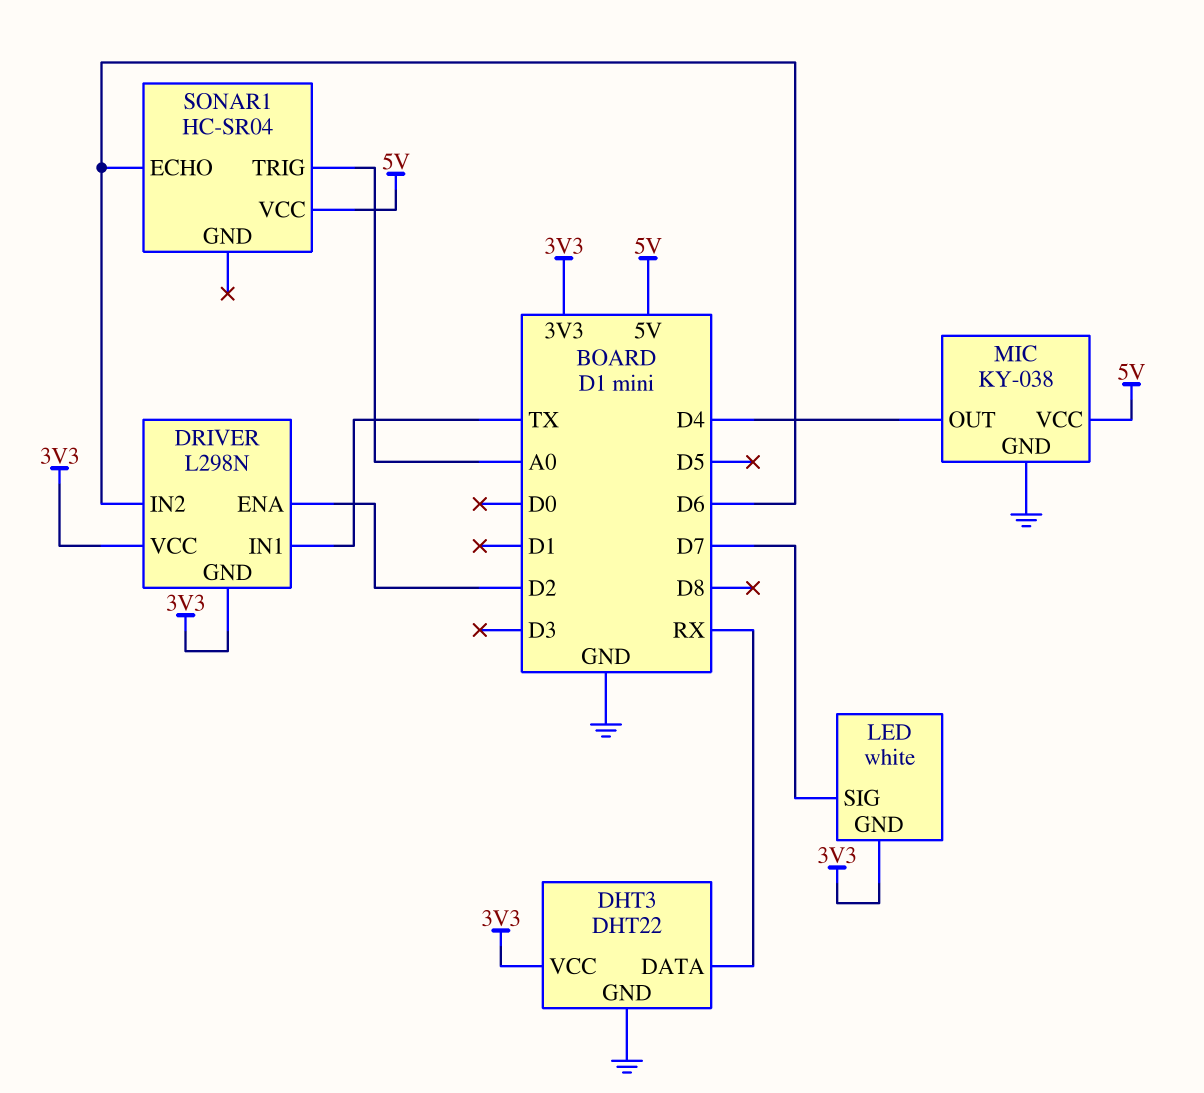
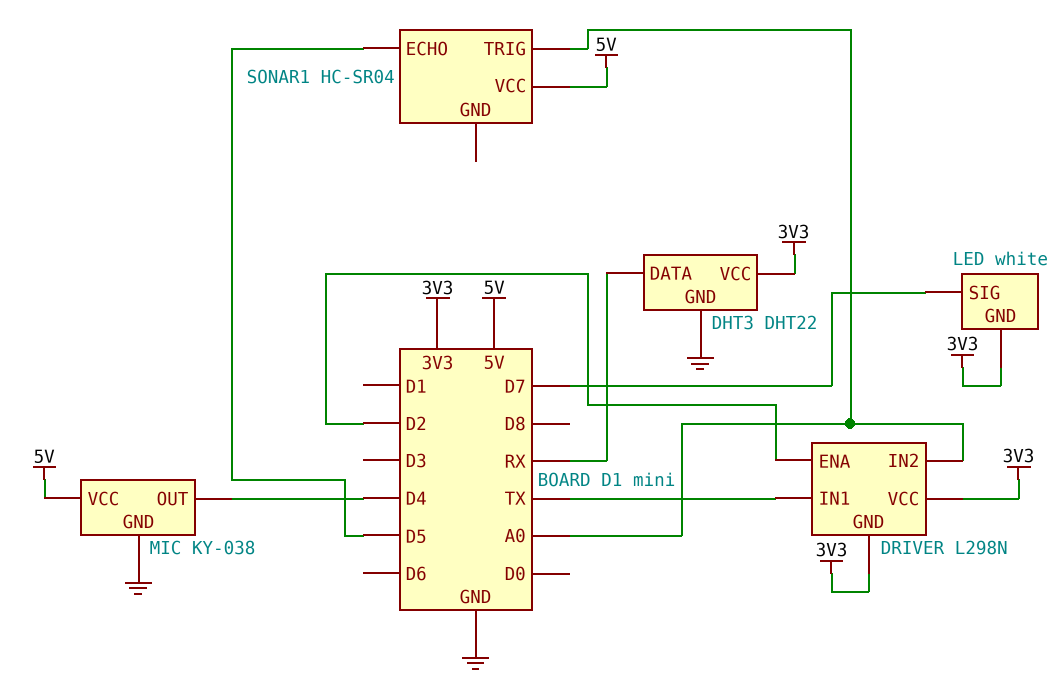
DRIVER pin IN2: D6 -> A0
SONAR1 pin ECHO: D6 -> D5

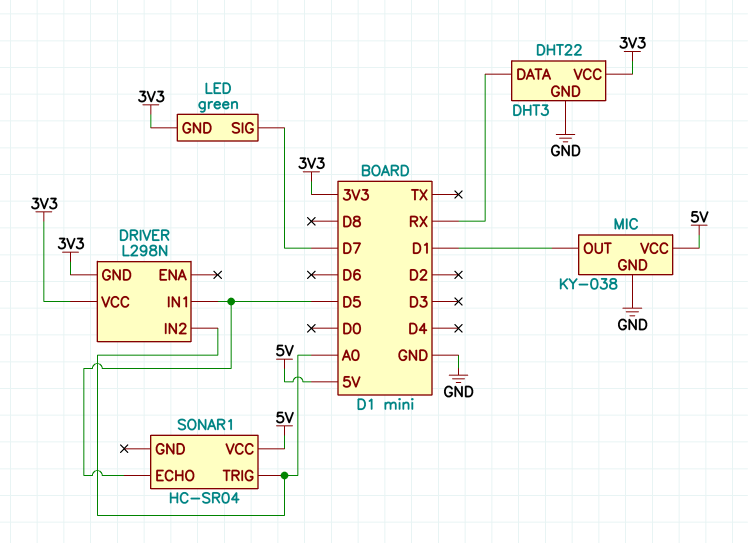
DRIVER pin ENA: D2 -> none
DRIVER pin IN1: TX -> D5
LED: white -> green
MIC pin OUT: D4 -> D1

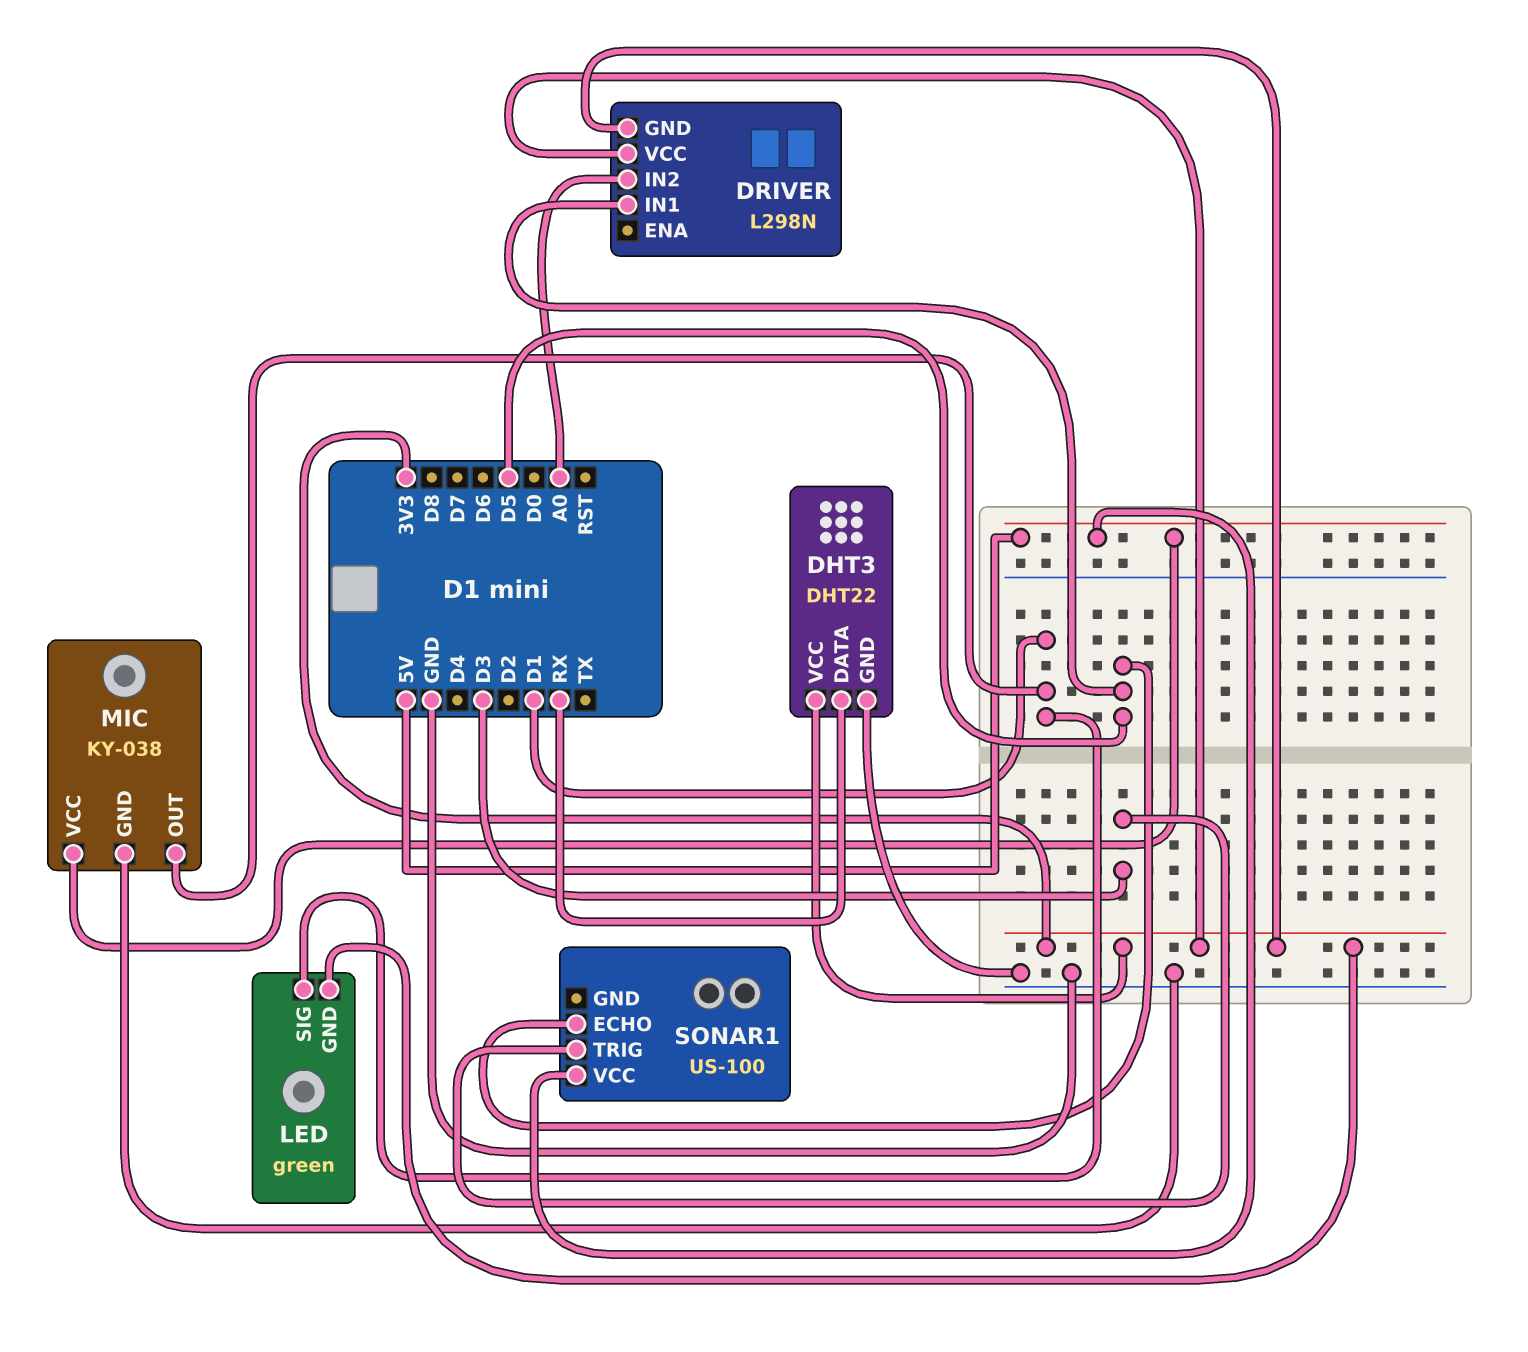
LED pin SIG: D7 -> D1
SONAR1: HC-SR04 -> US-100
SONAR1 pin TRIG: A0 -> D3

